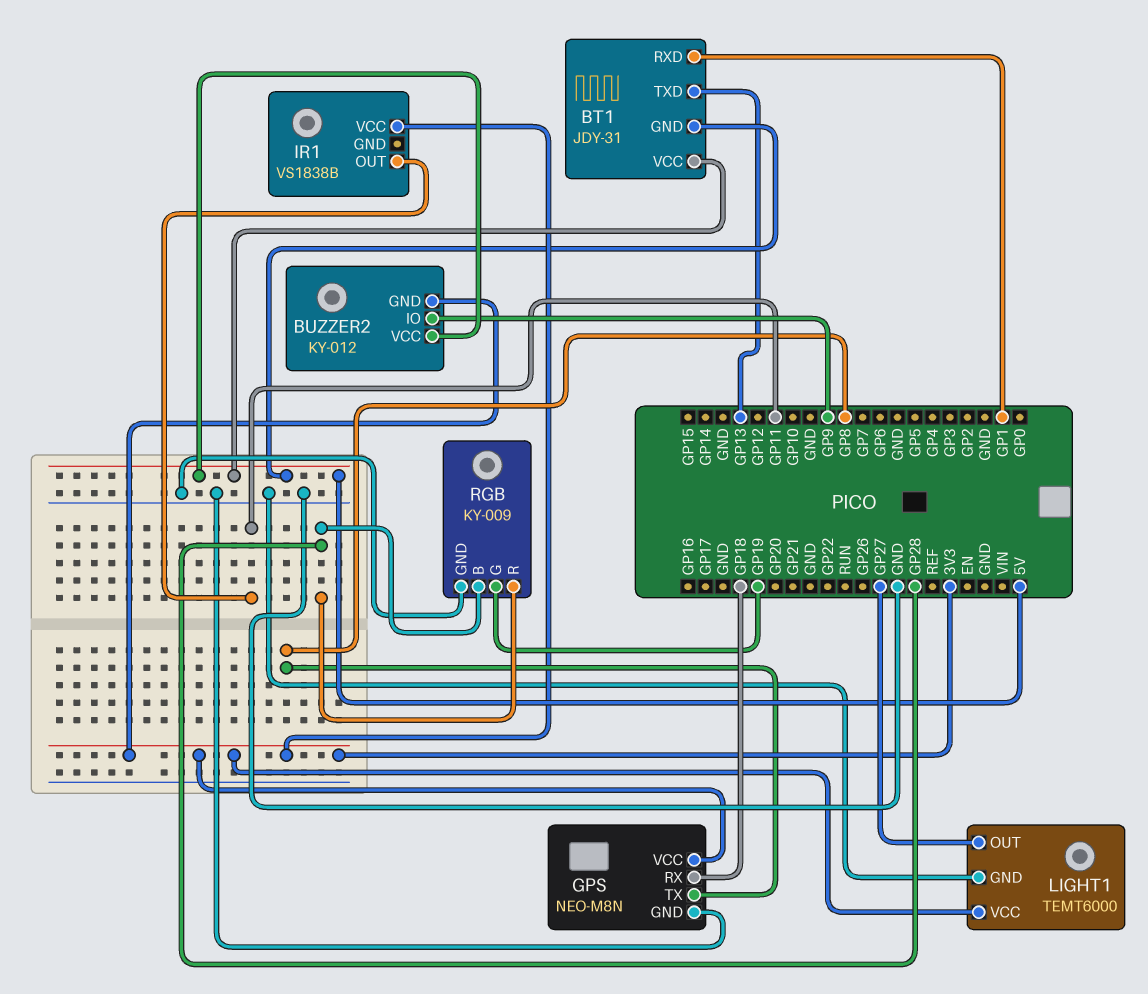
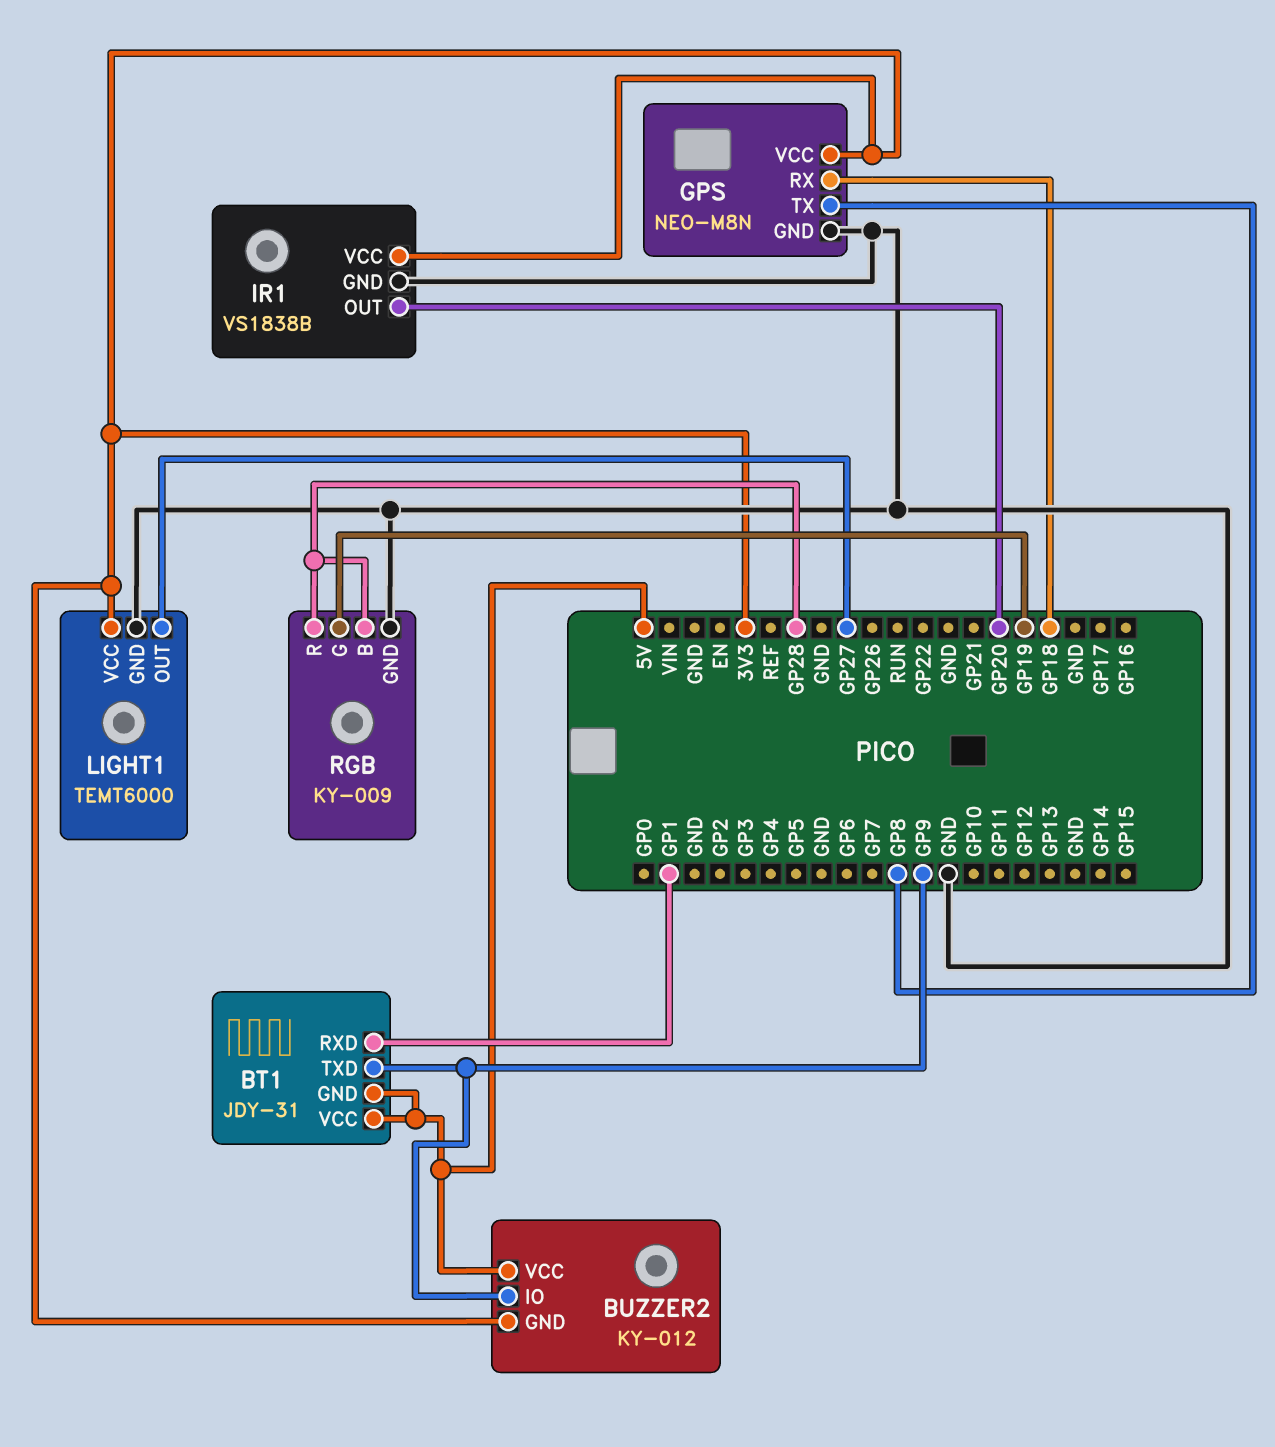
BT1 pin TXD: GP13 -> GP9
IR1 pin GND: none -> GND
IR1 pin OUT: GP11 -> GP20

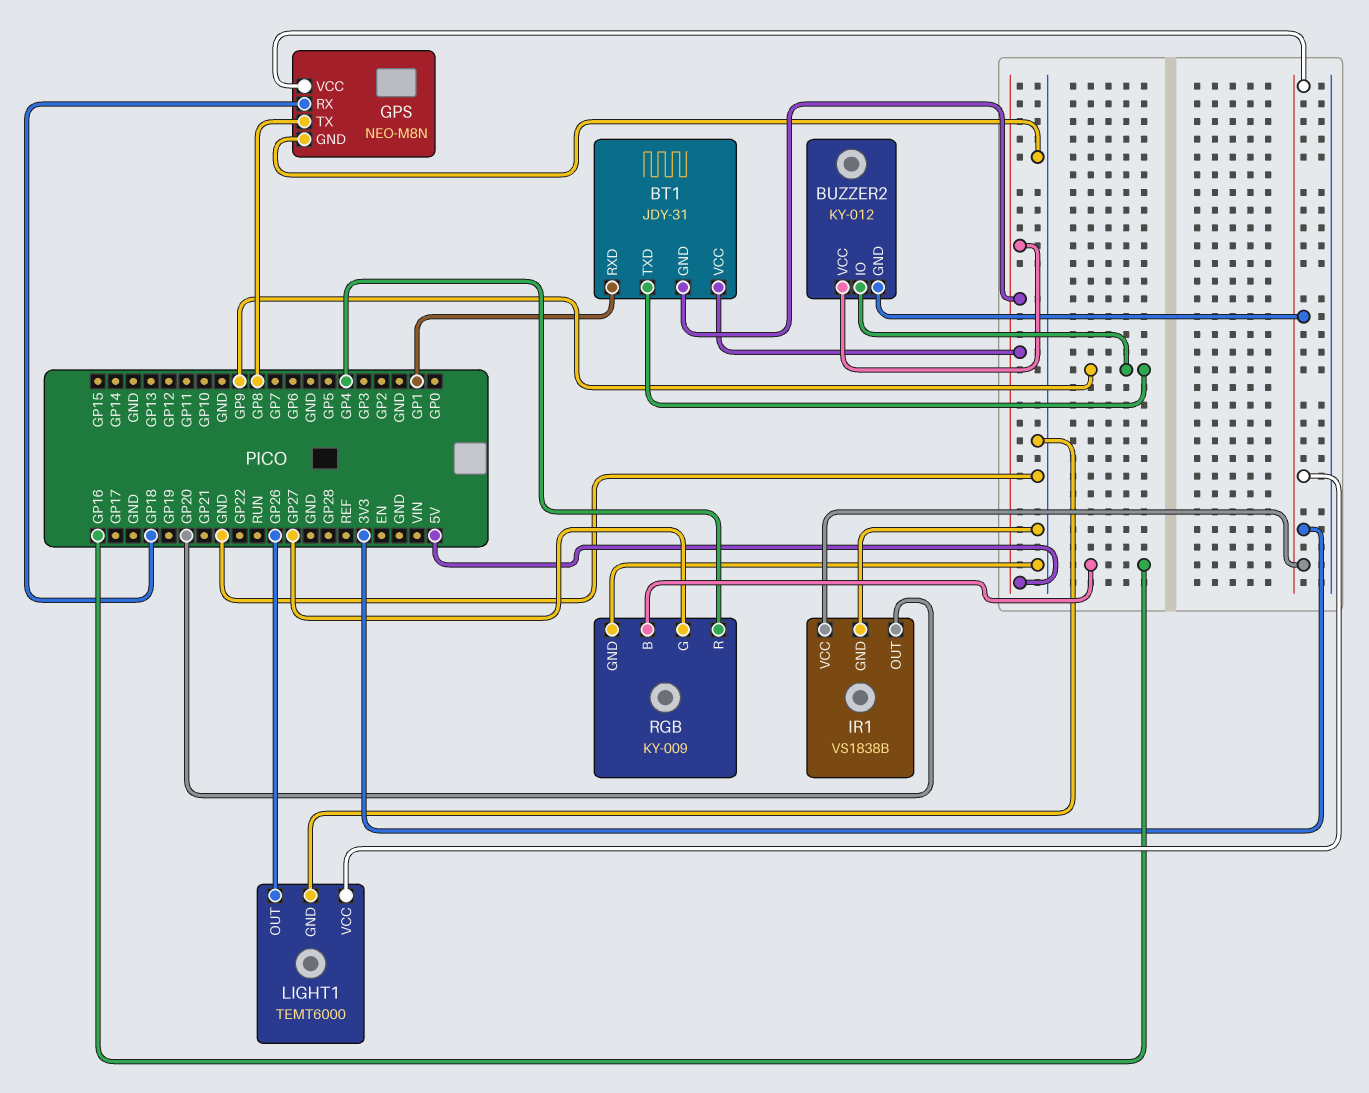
LIGHT1 pin OUT: GP27 -> GP26
RGB pin B: GP28 -> GP16
RGB pin G: GP19 -> GP27
RGB pin R: GP28 -> GP4

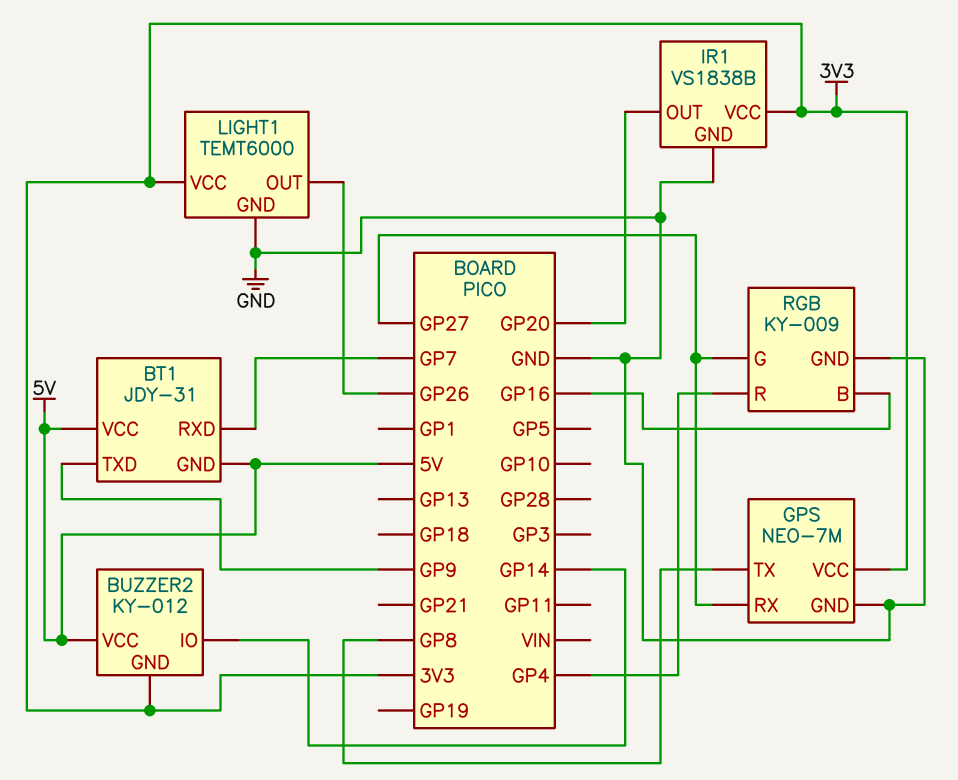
BT1 pin RXD: GP1 -> GP7
BUZZER2 pin IO: GP9 -> GP14
GPS: NEO-M8N -> NEO-7M
GPS pin RX: GP18 -> GP27

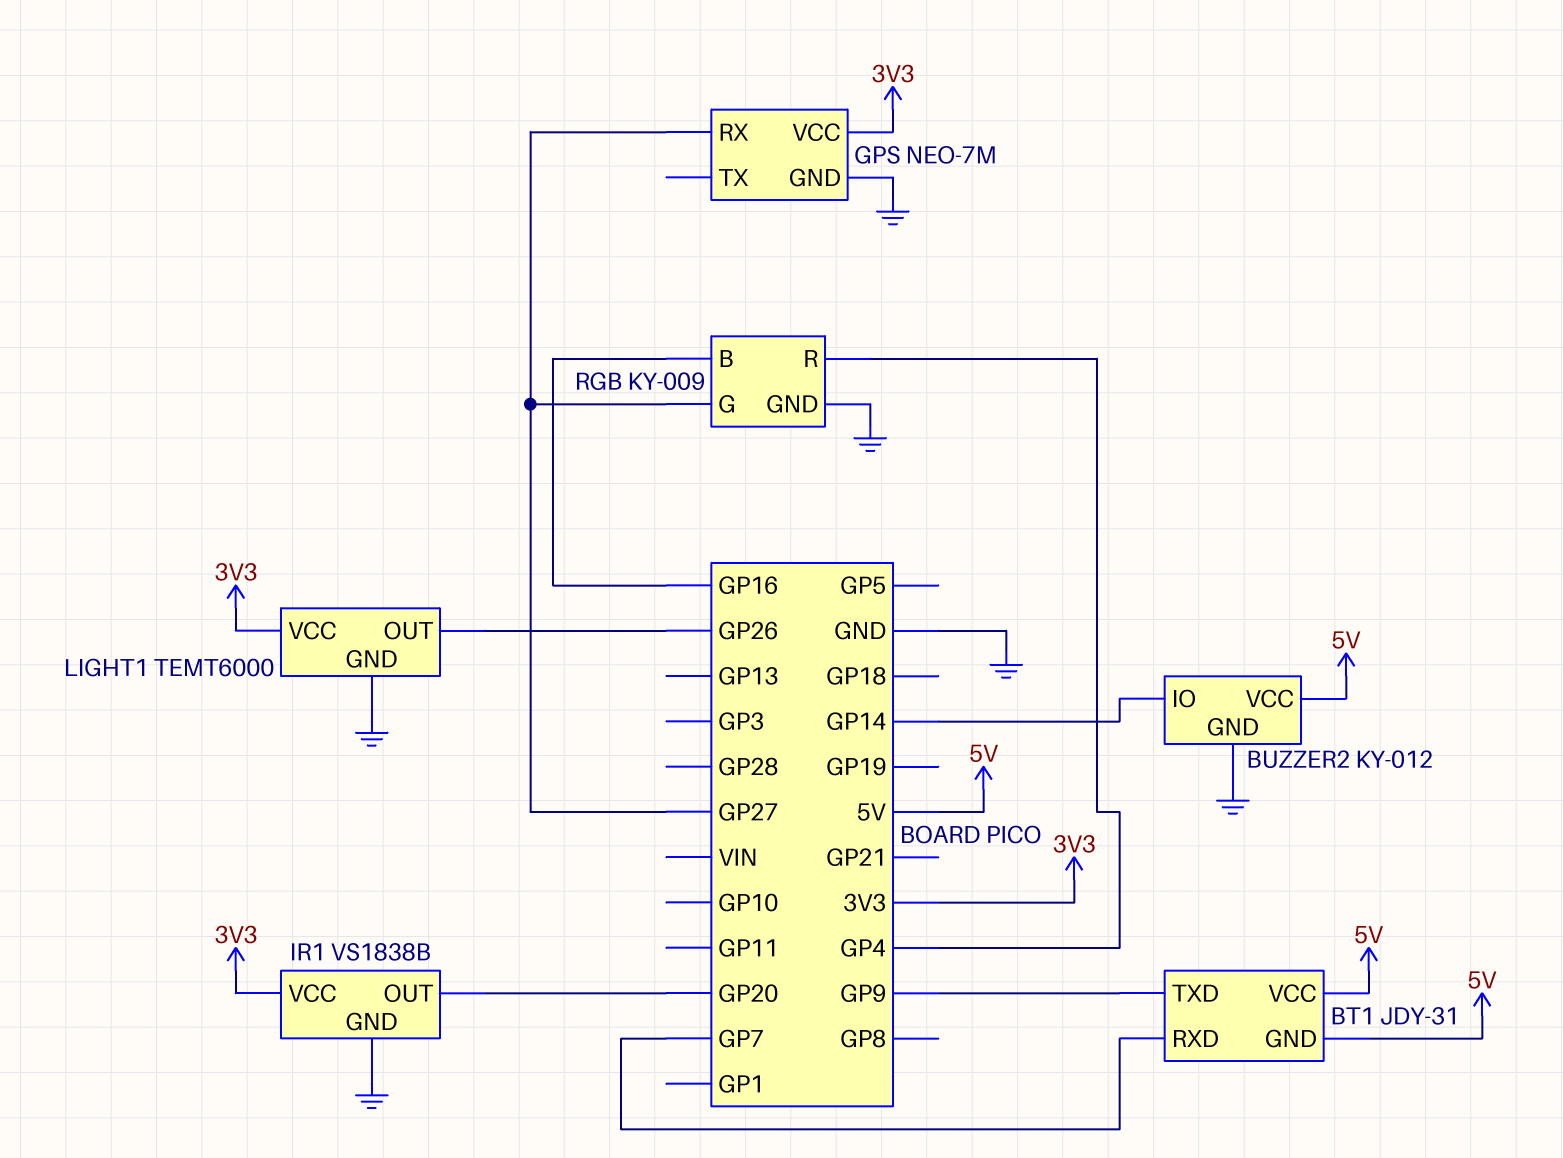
BUZZER2 pin GND: 3V3 -> GND
GPS pin TX: GP8 -> none

